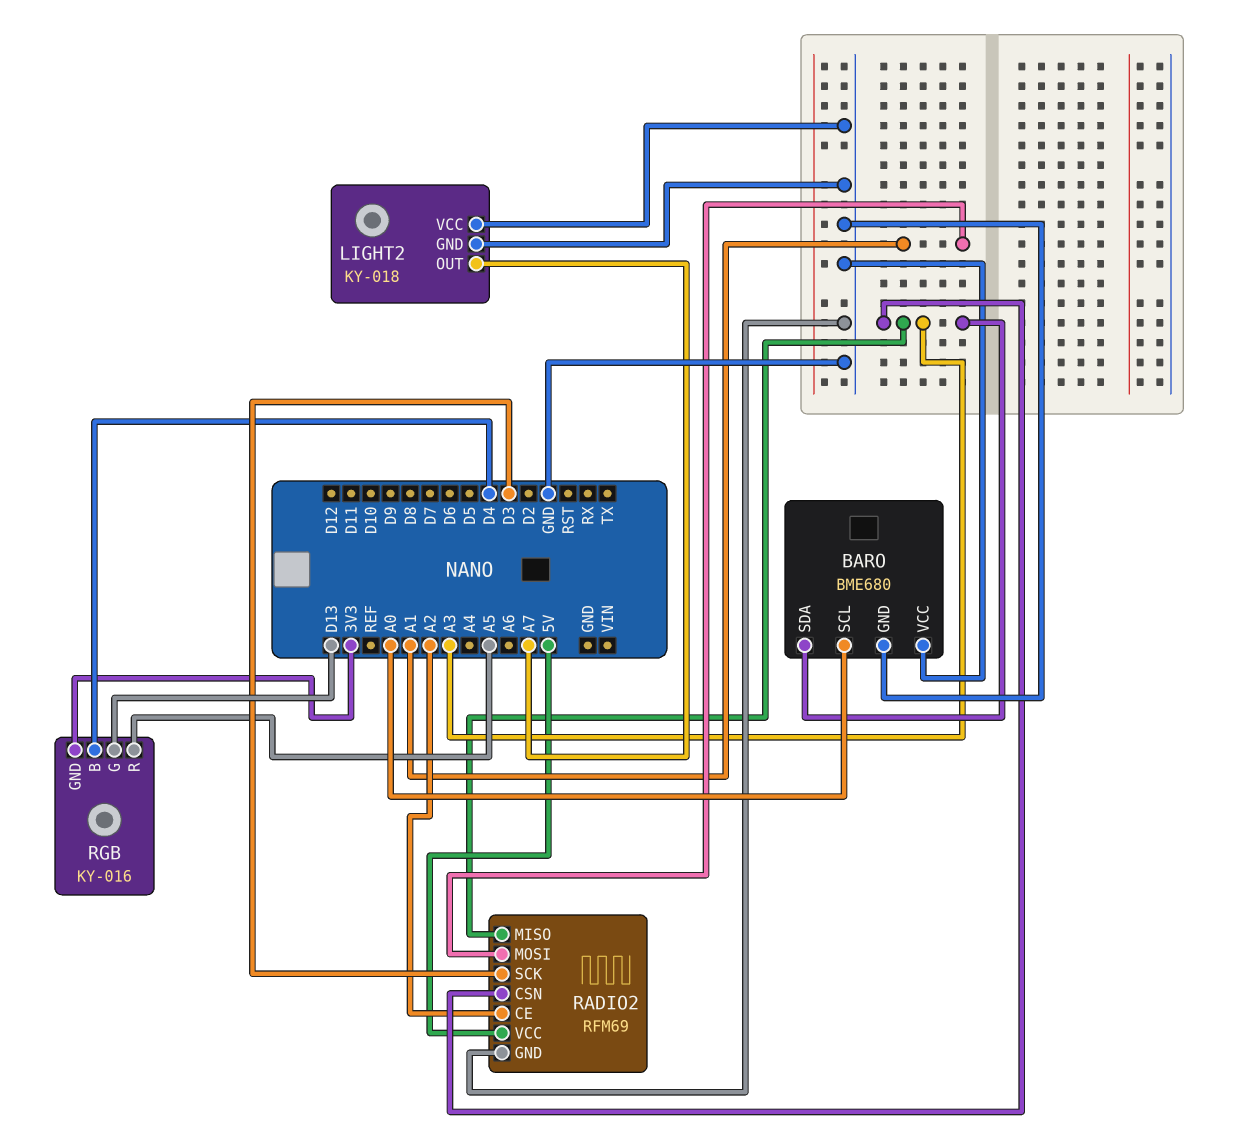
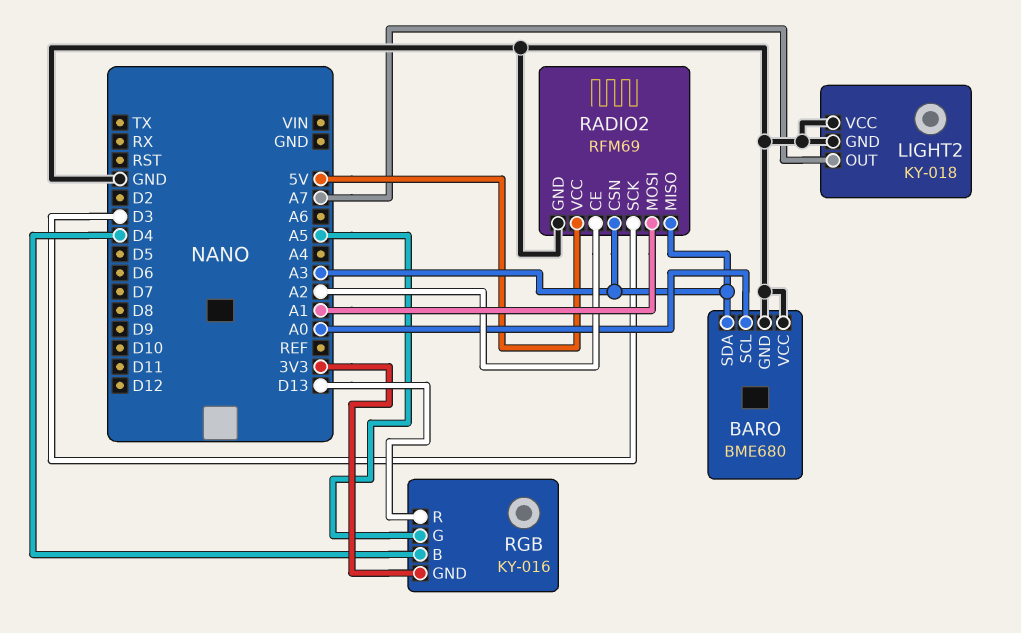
RGB pin G: D13 -> A5
RGB pin R: A5 -> D13

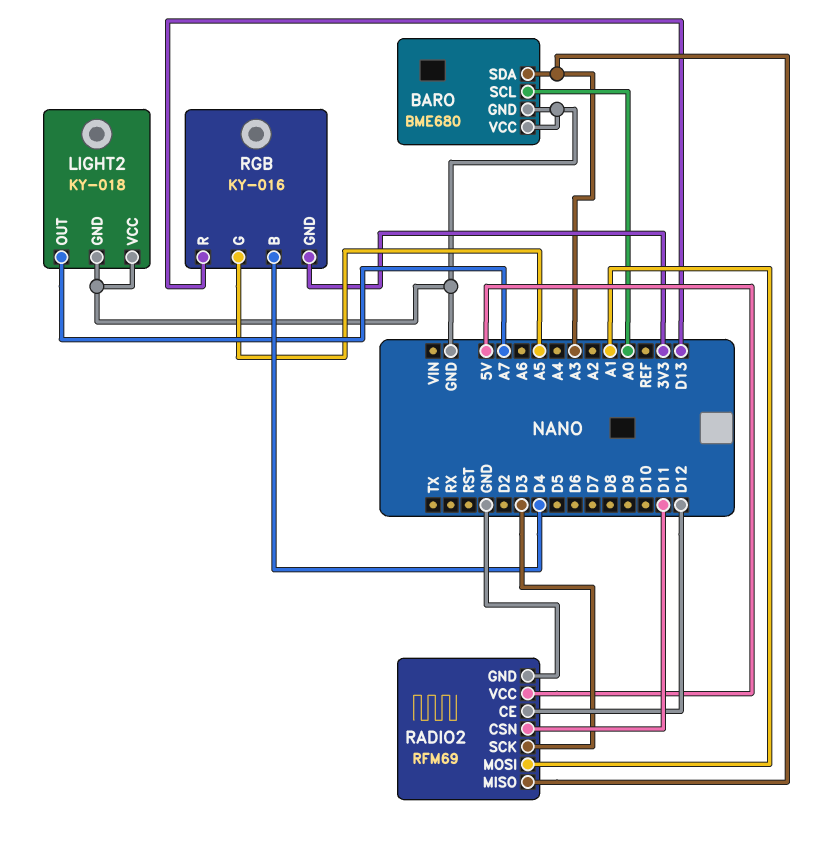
RADIO2 pin CE: A2 -> D12
RADIO2 pin CSN: A3 -> D11

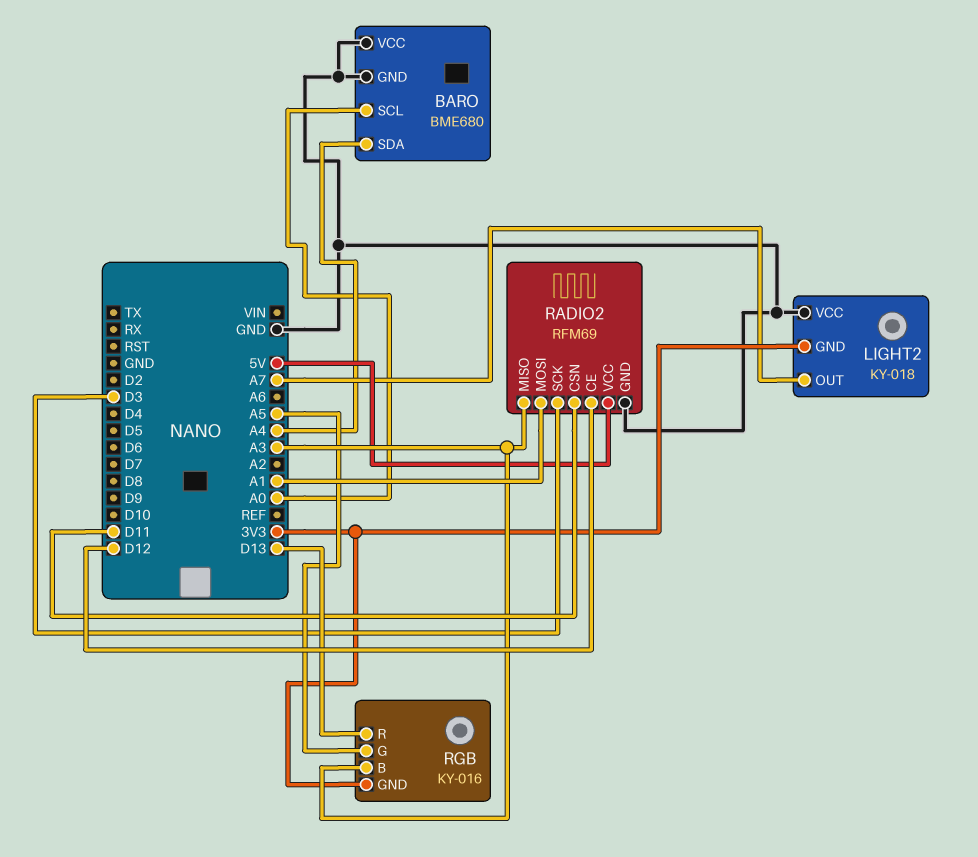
BARO pin SDA: A3 -> A4
LIGHT2 pin GND: GND -> 3V3
RGB pin B: D4 -> A3

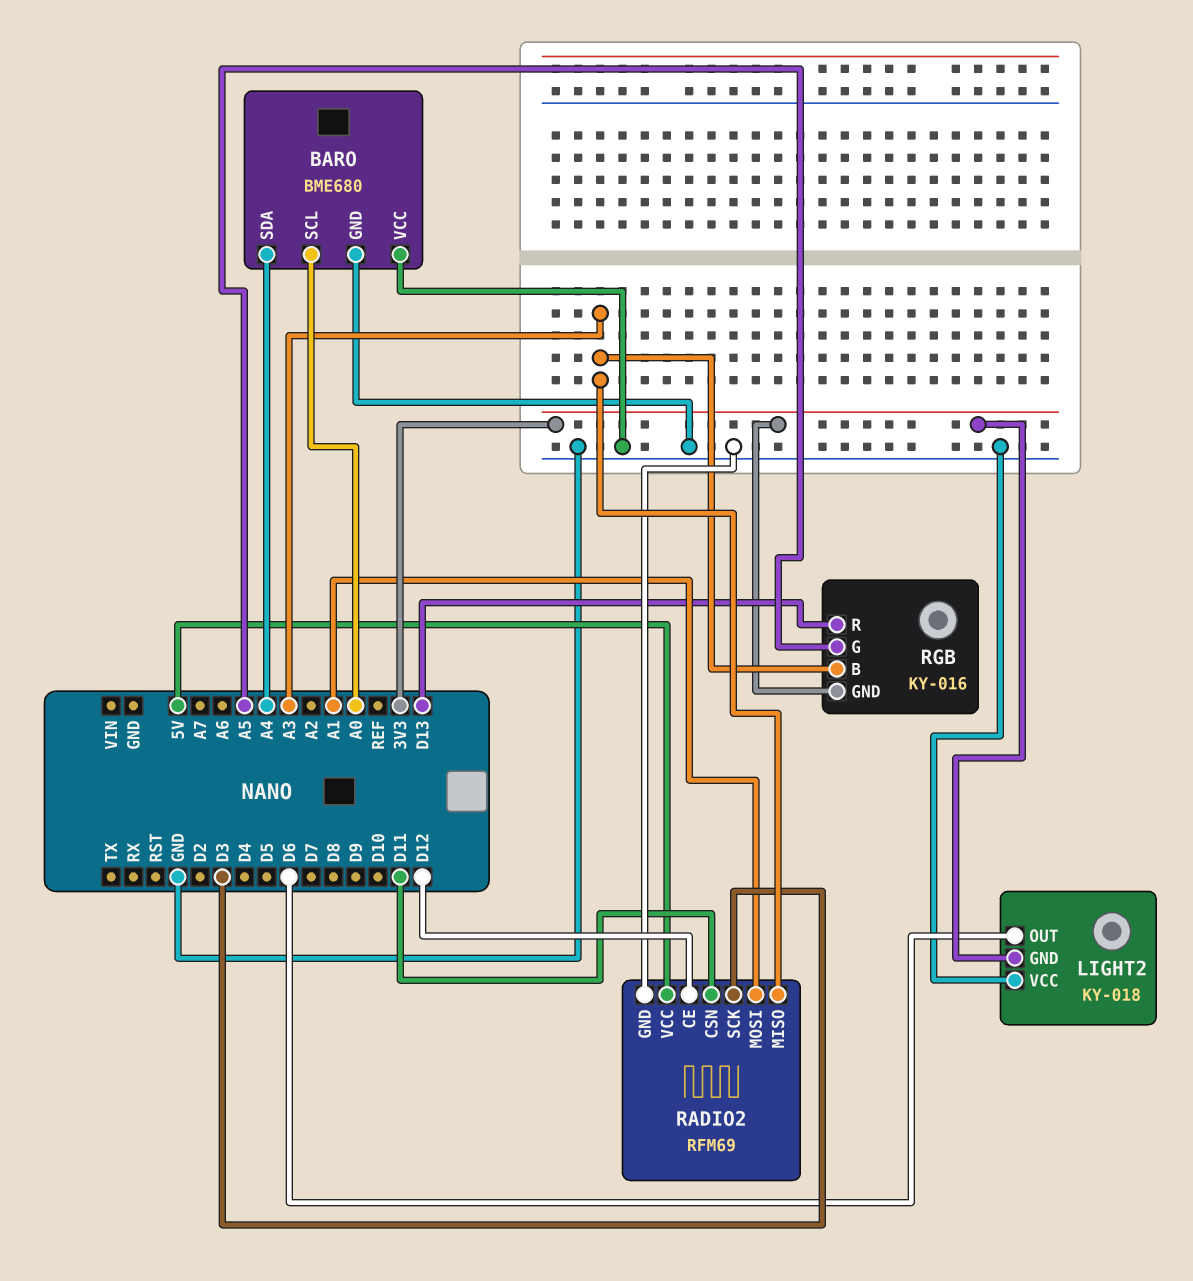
LIGHT2 pin OUT: A7 -> D6

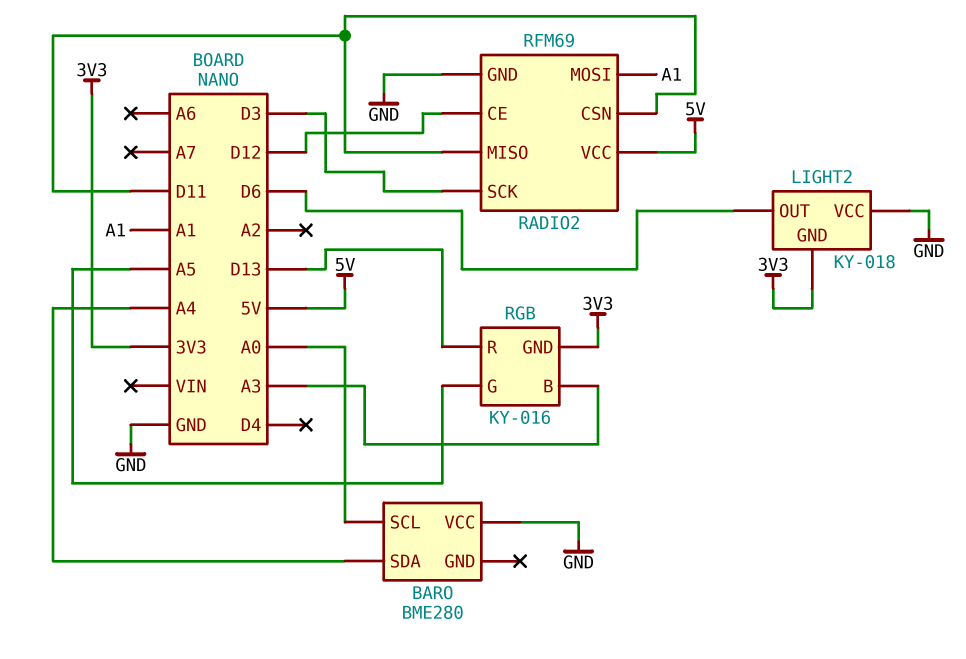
BARO: BME680 -> BME280
BARO pin GND: GND -> none
RADIO2 pin MISO: A3 -> D11

